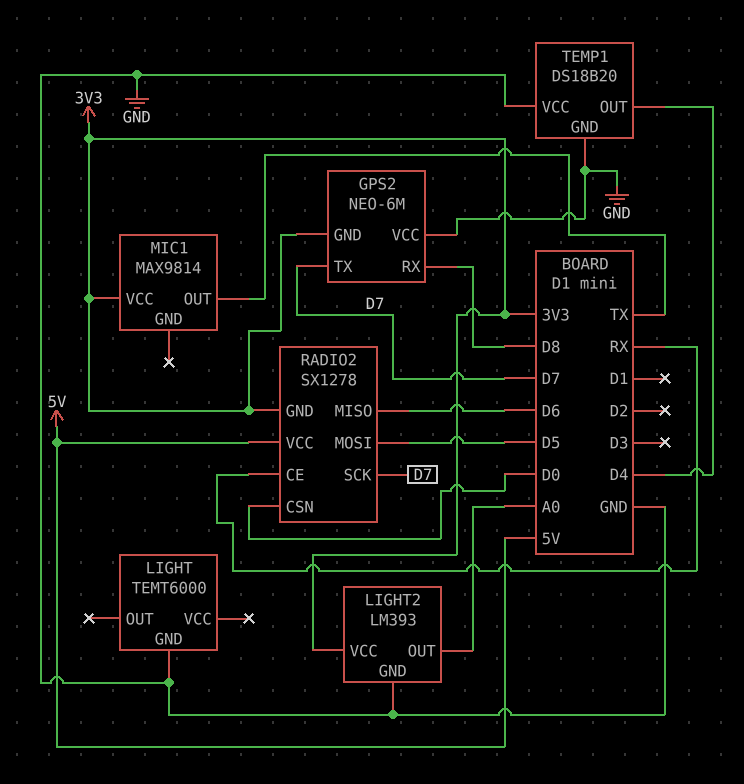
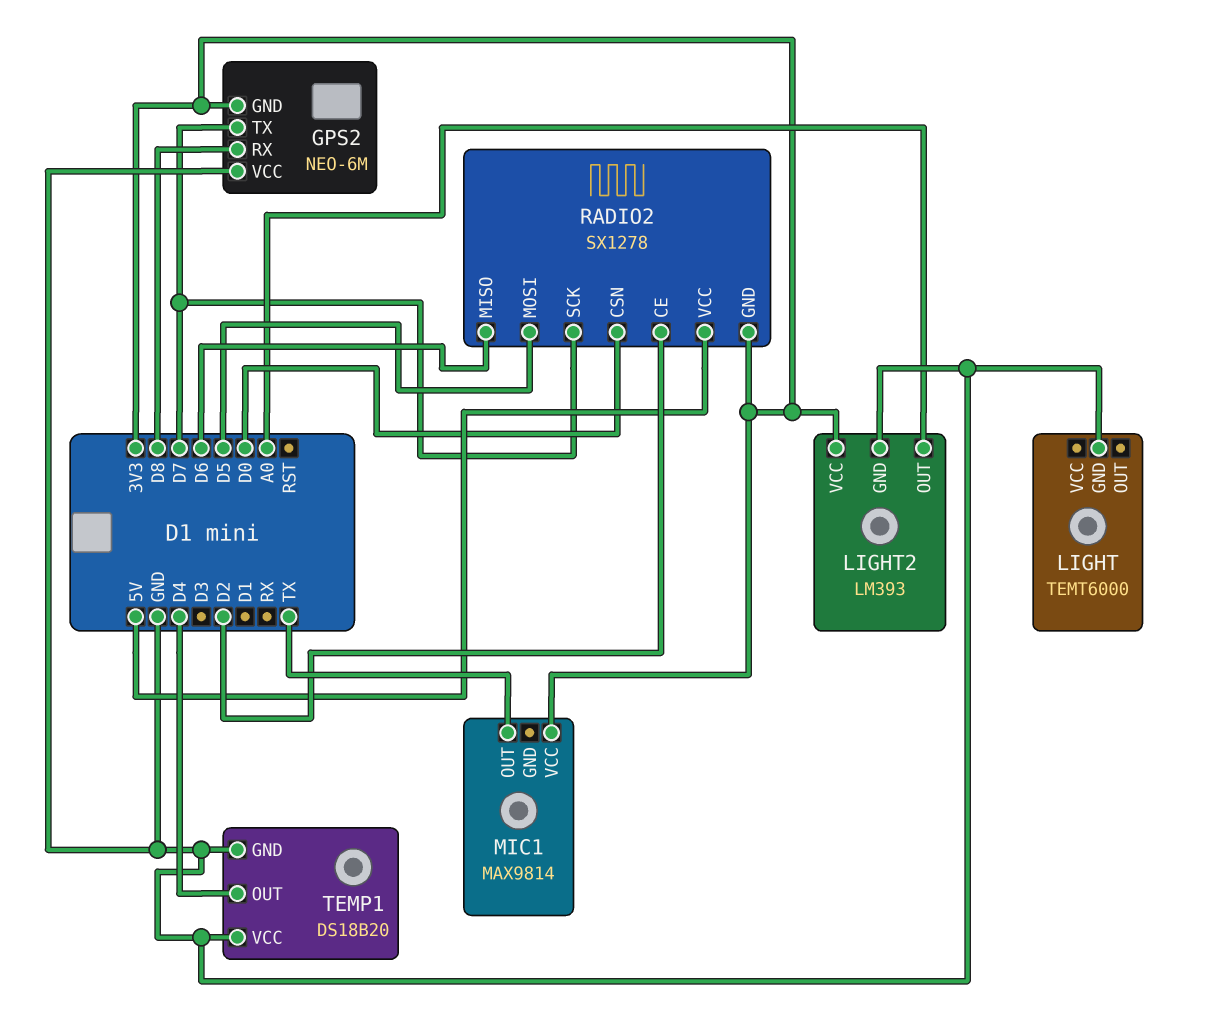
RADIO2 pin CE: RX -> D2

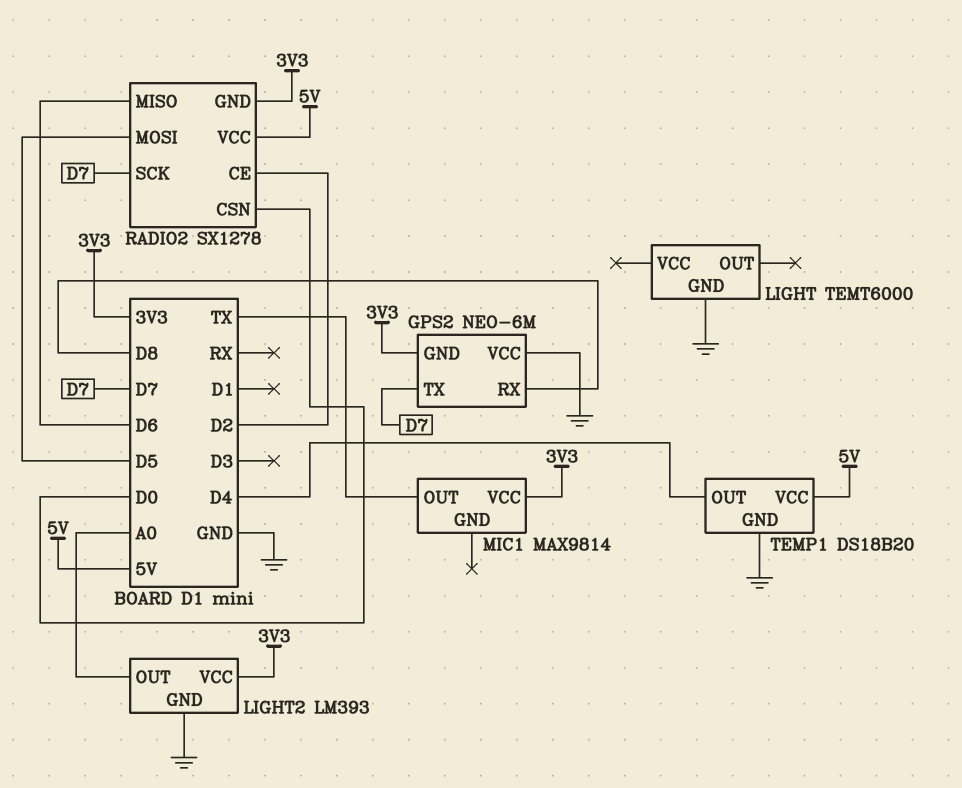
TEMP1 pin VCC: GND -> 5V

